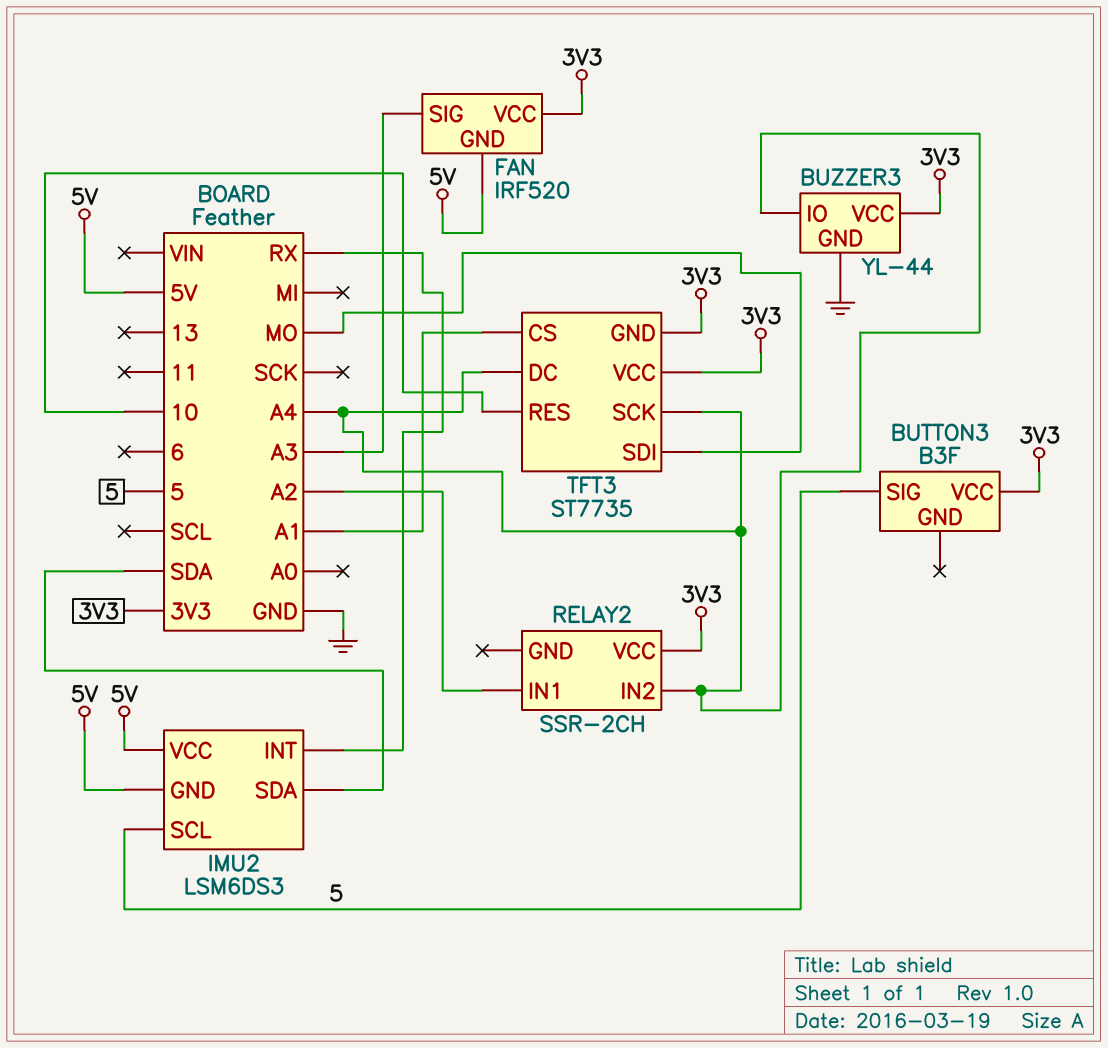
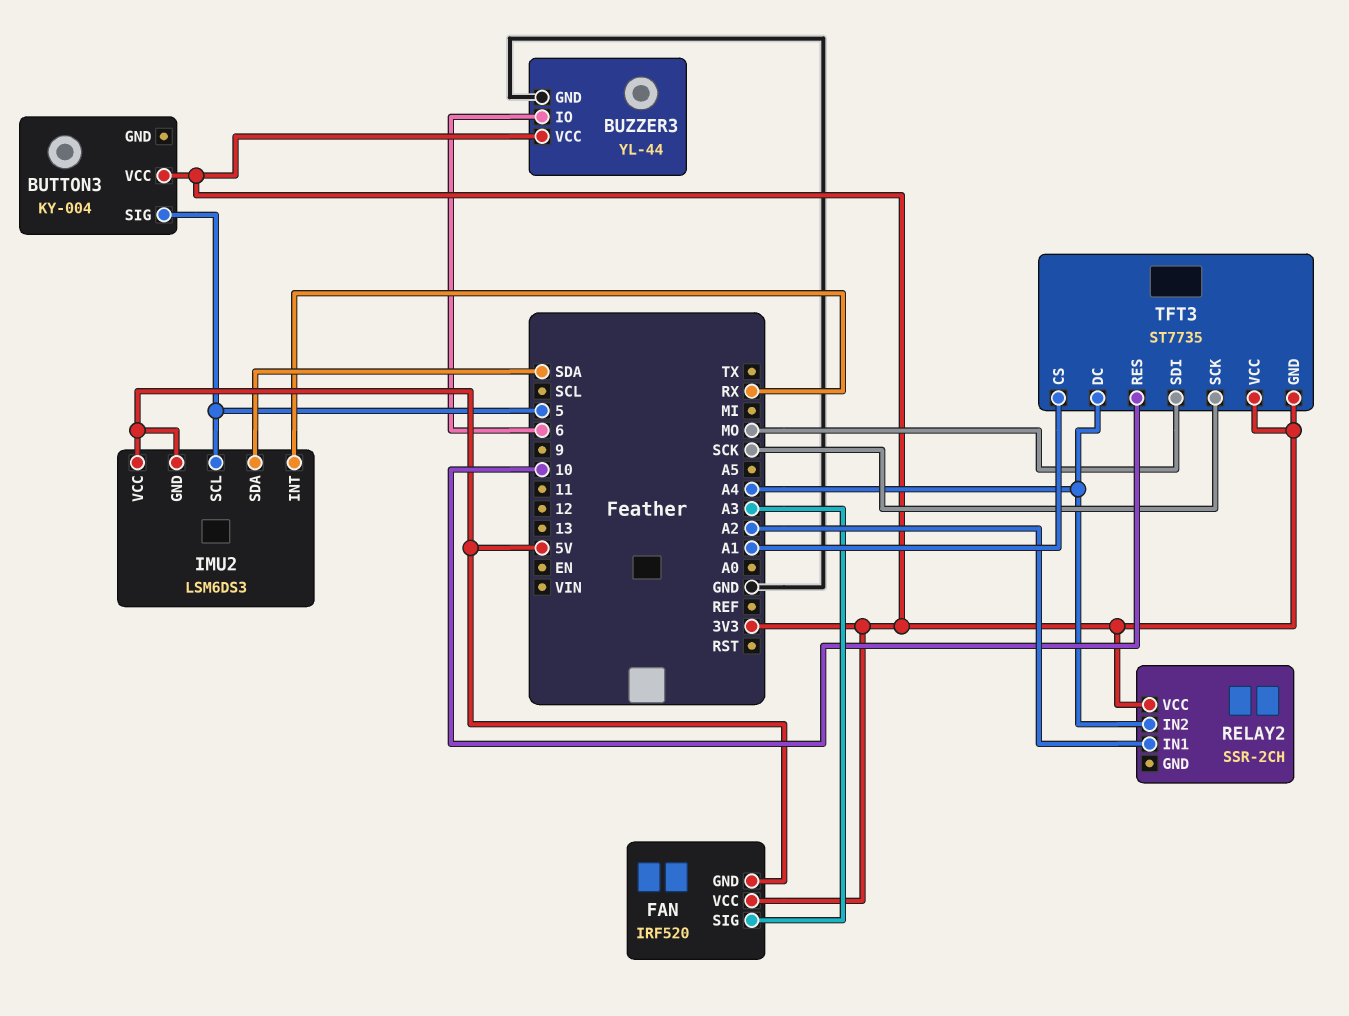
BUTTON3: B3F -> KY-004
BUZZER3 pin IO: A4 -> 6
TFT3 pin SCK: A4 -> SCK

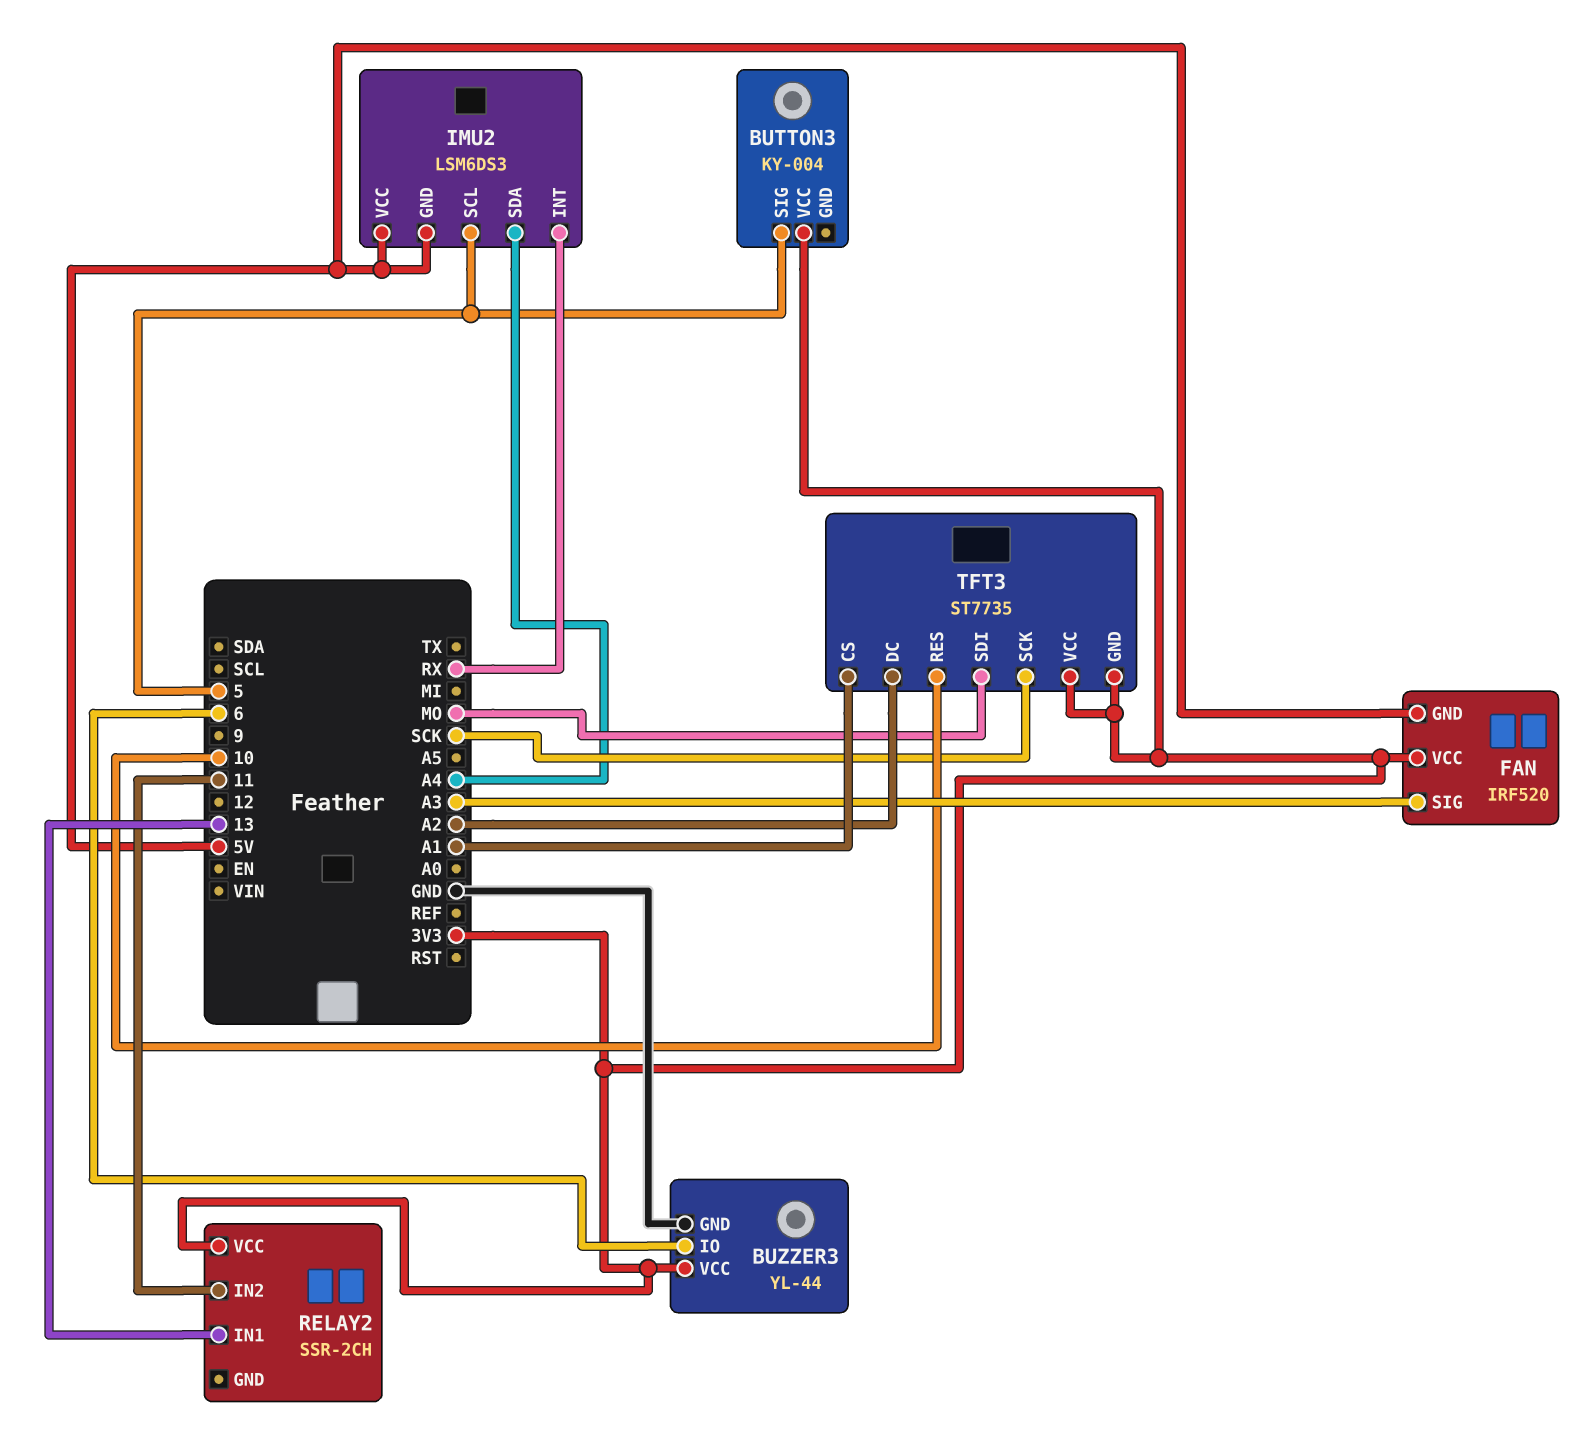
IMU2 pin SDA: SDA -> A4
RELAY2 pin IN1: A2 -> 13
RELAY2 pin IN2: A4 -> 11
TFT3 pin DC: A4 -> A2

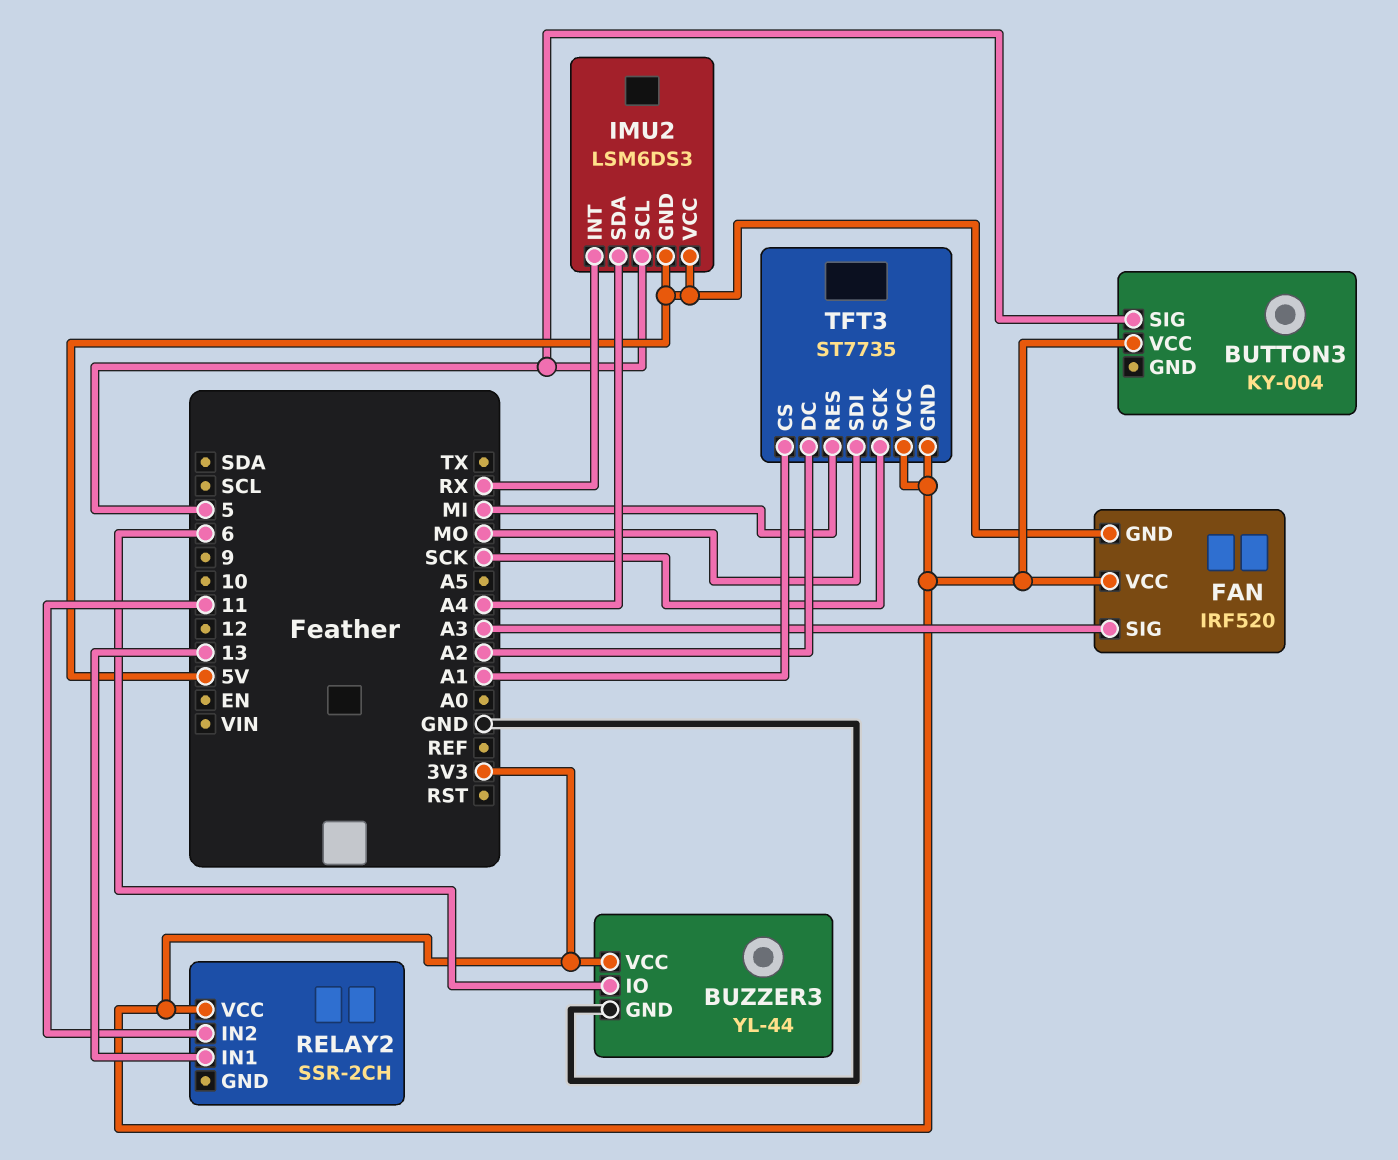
TFT3 pin RES: 10 -> MI

